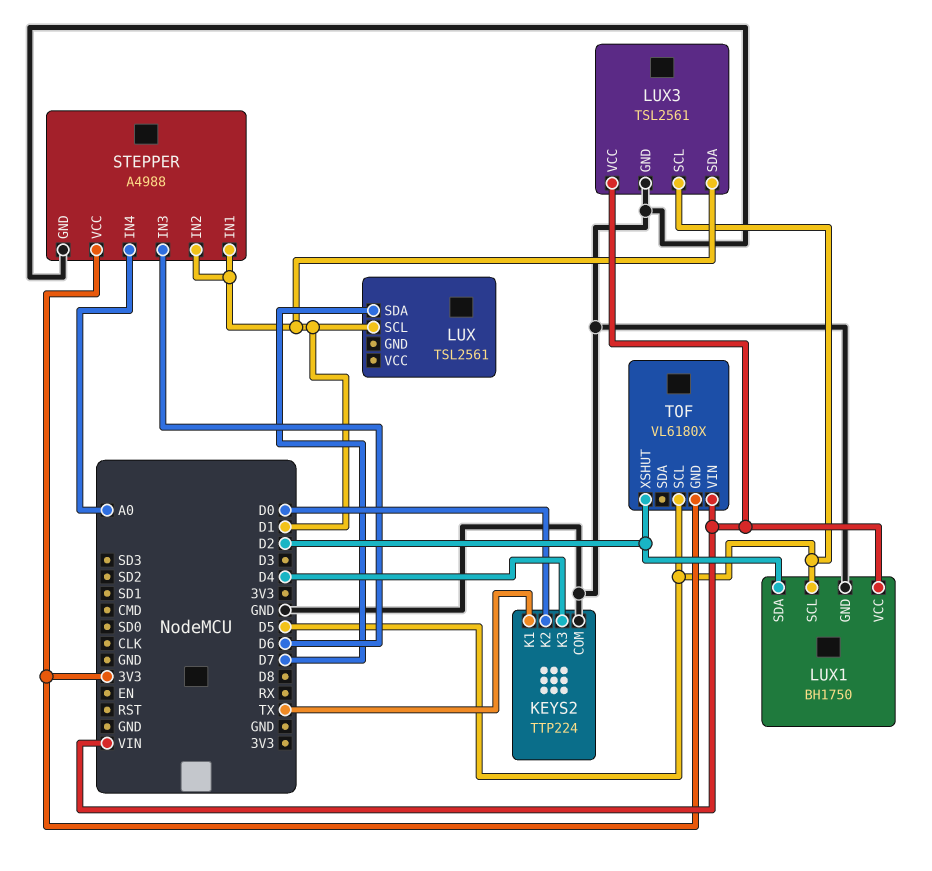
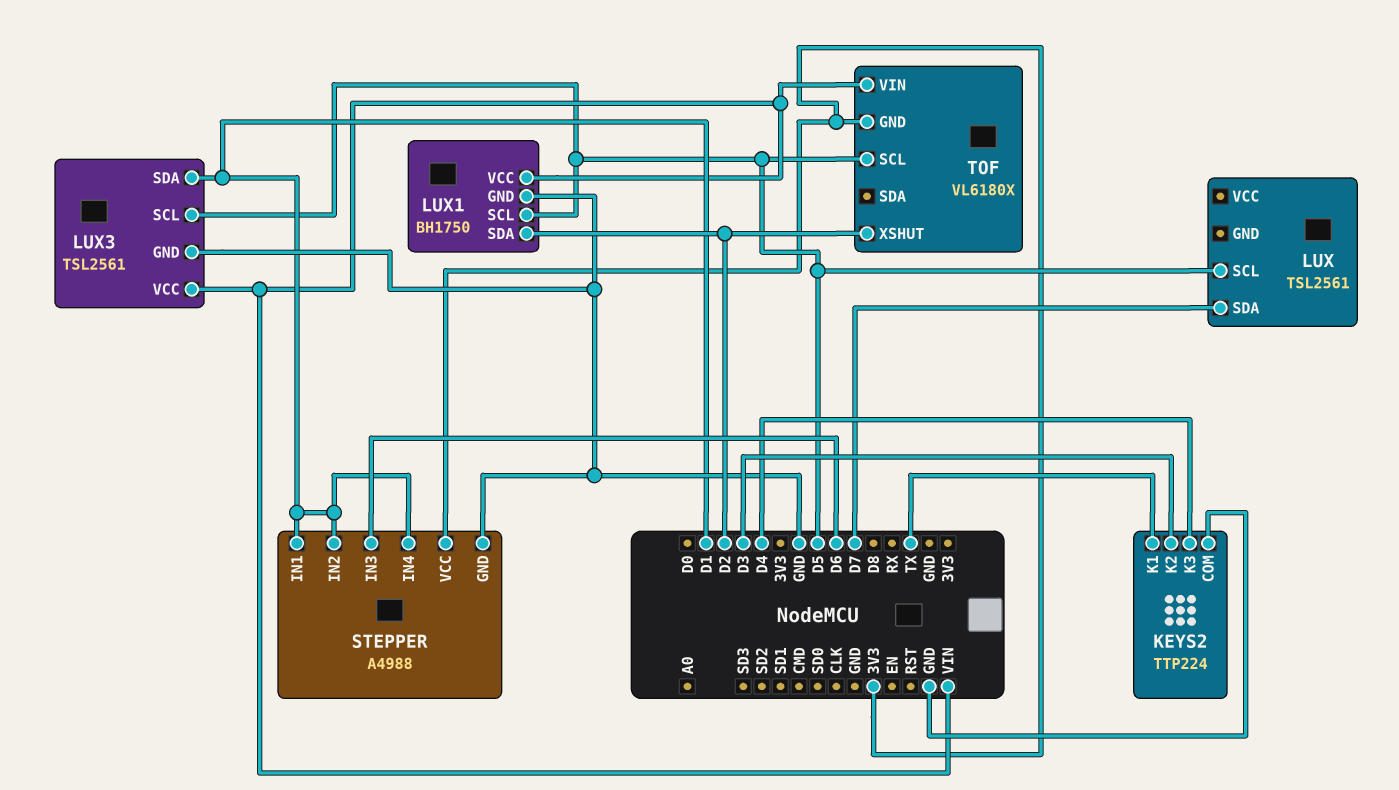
KEYS2 pin K2: D0 -> D3
LUX pin SCL: D1 -> D5
STEPPER pin IN4: A0 -> D1

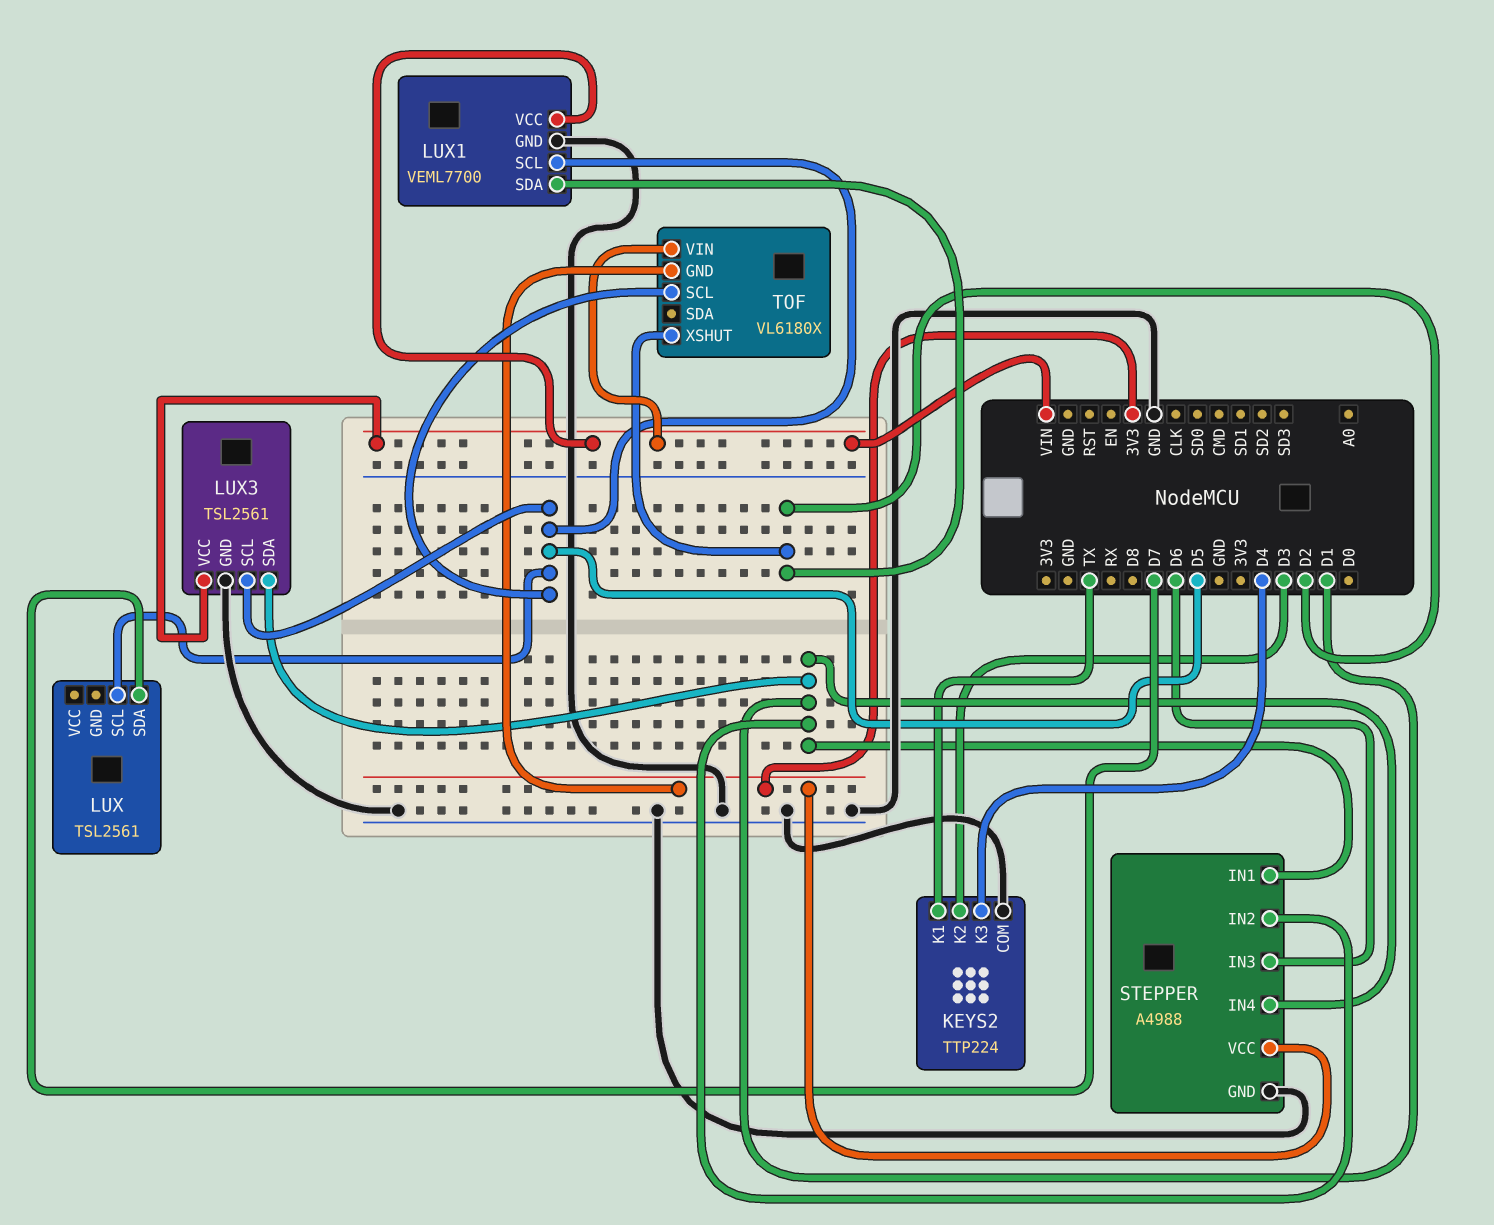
LUX1: BH1750 -> VEML7700

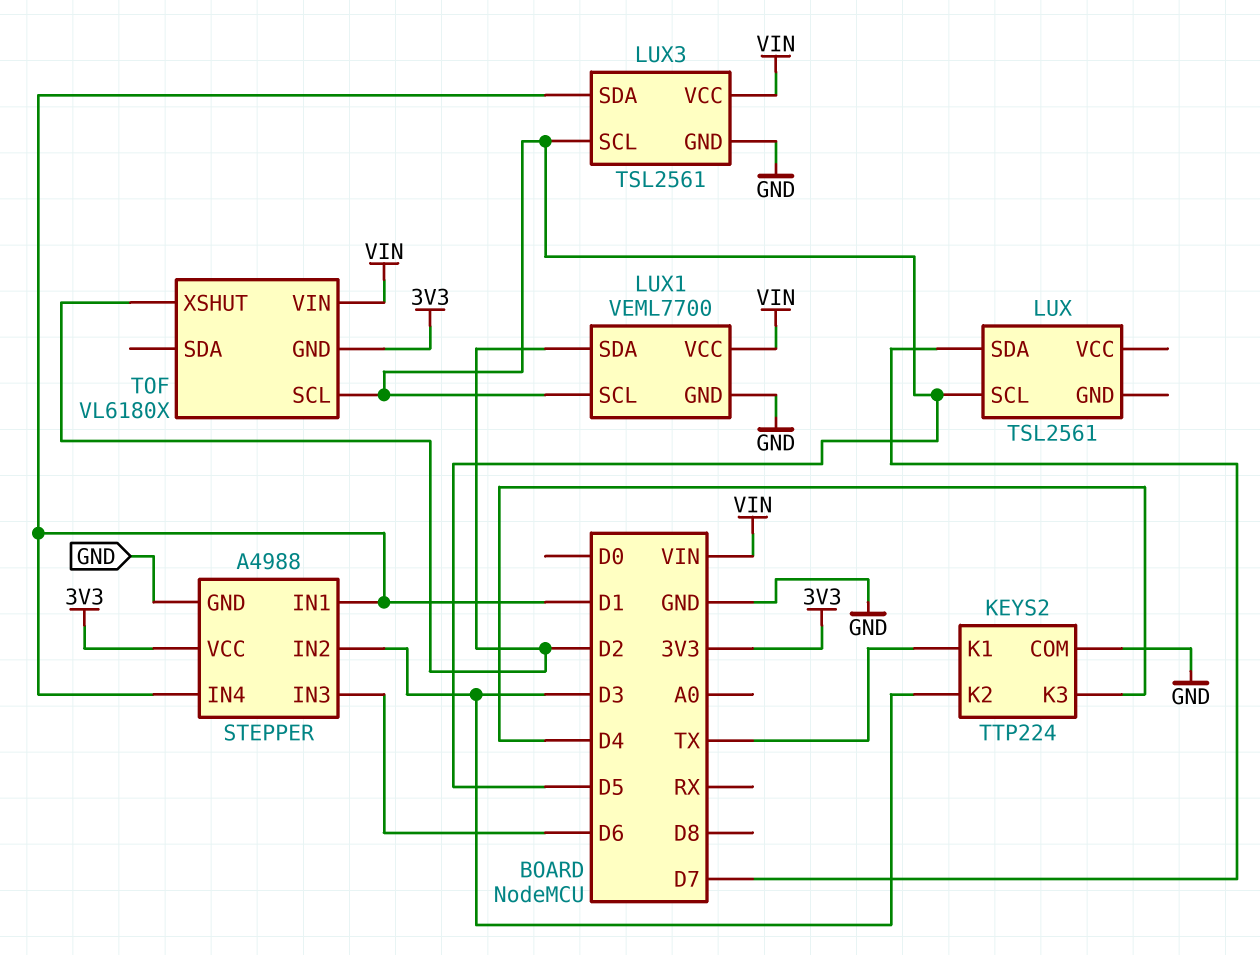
STEPPER pin IN2: D1 -> D3

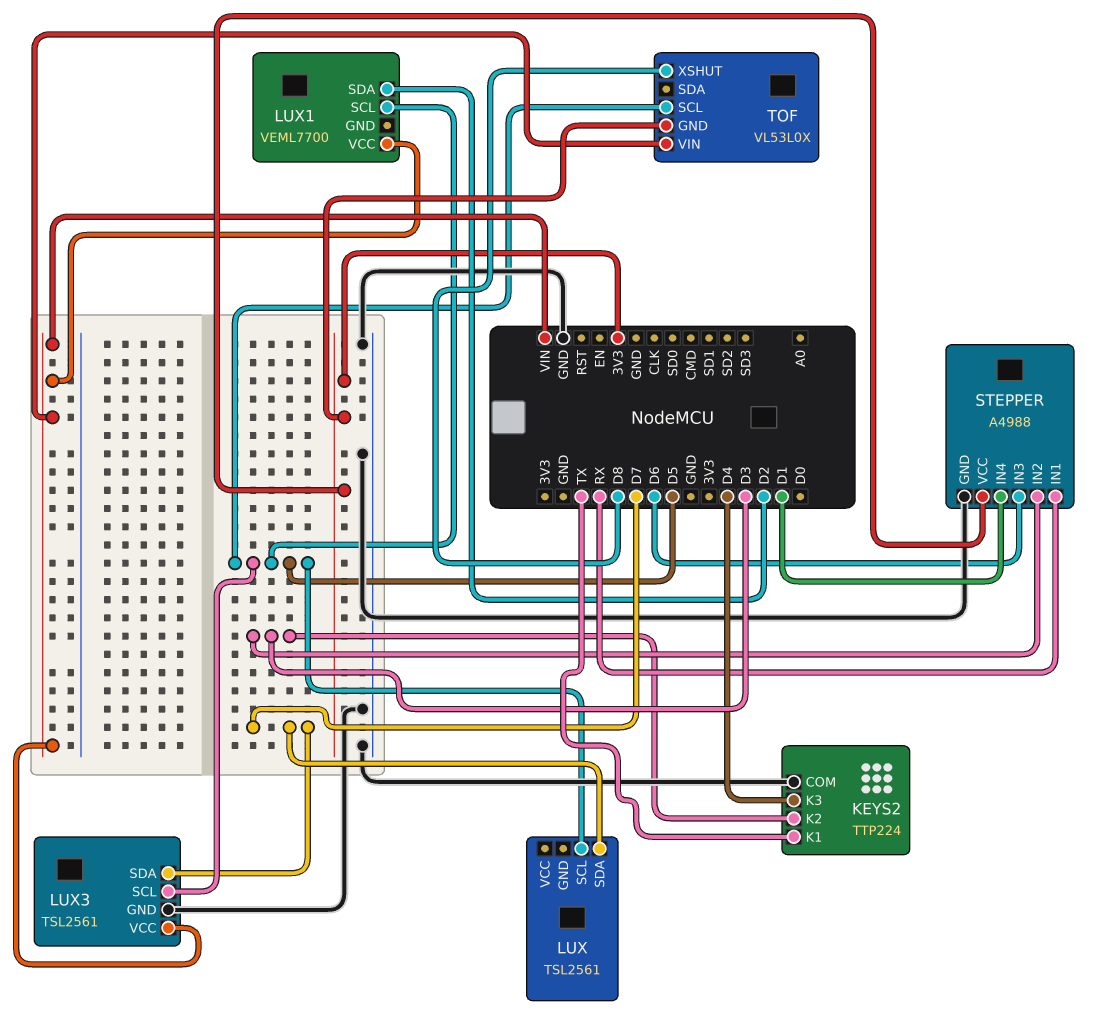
LUX1 pin GND: GND -> none
LUX3 pin SDA: D1 -> D7
STEPPER pin IN1: D1 -> RX
TOF: VL6180X -> VL53L0X
TOF pin XSHUT: D2 -> D8

